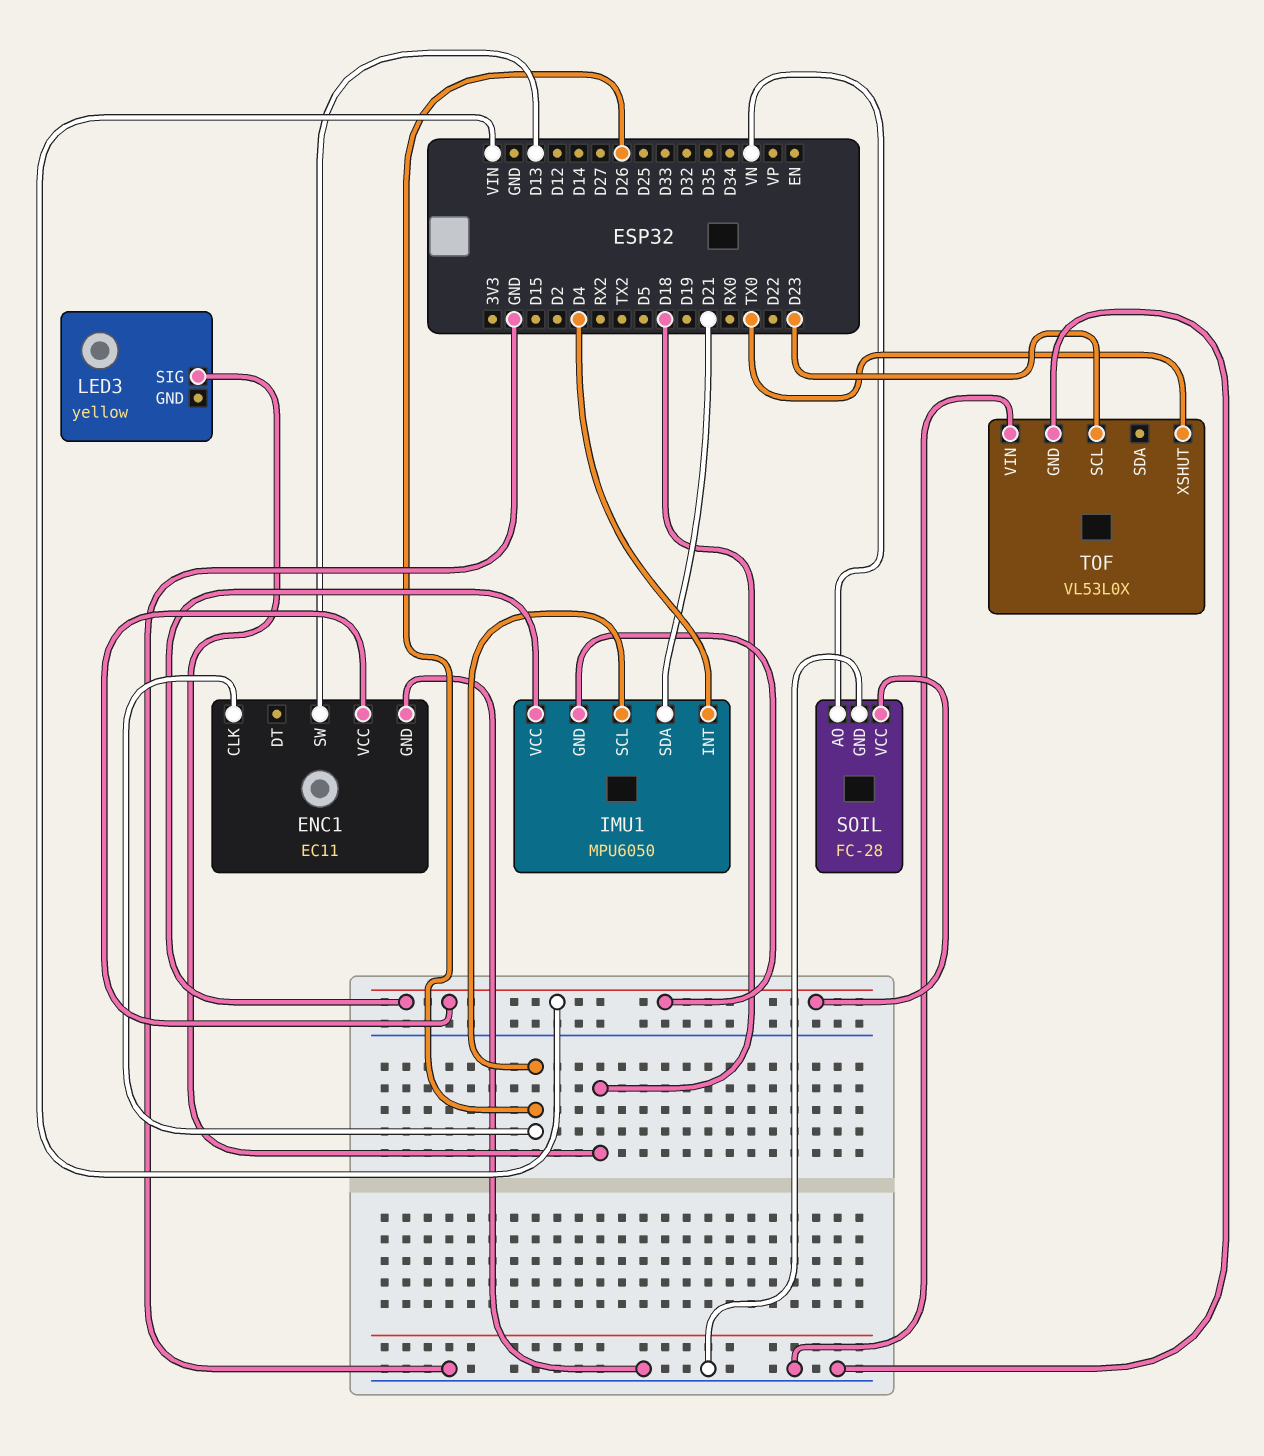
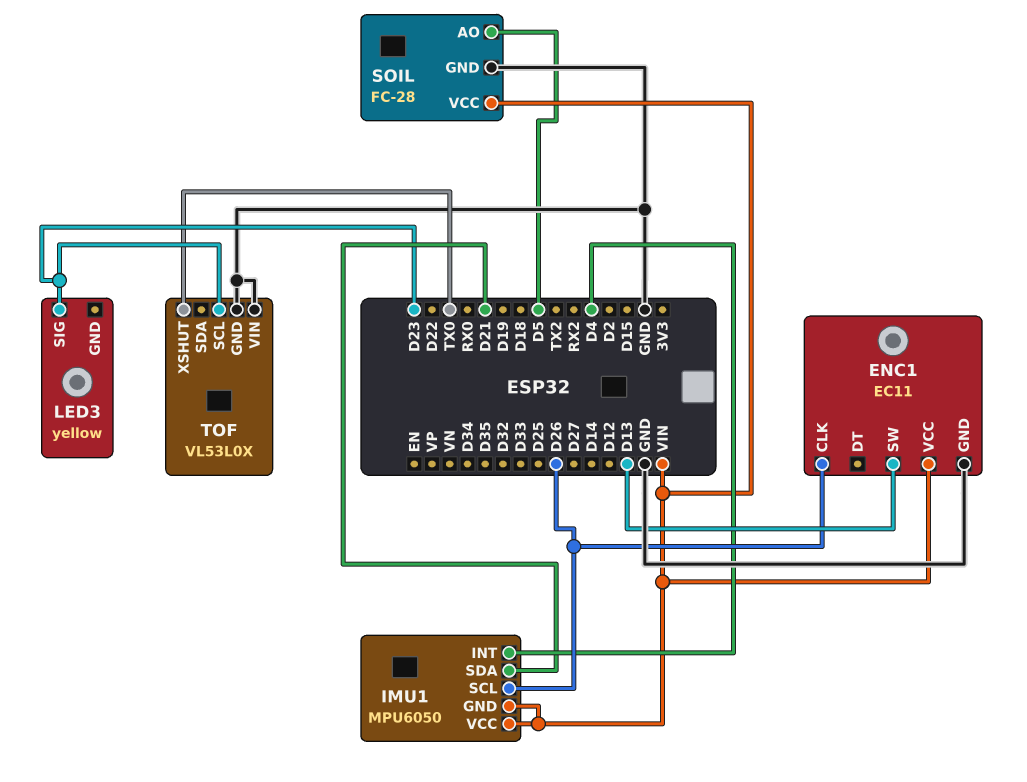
LED3 pin SIG: D18 -> D23
SOIL pin AO: VN -> D5

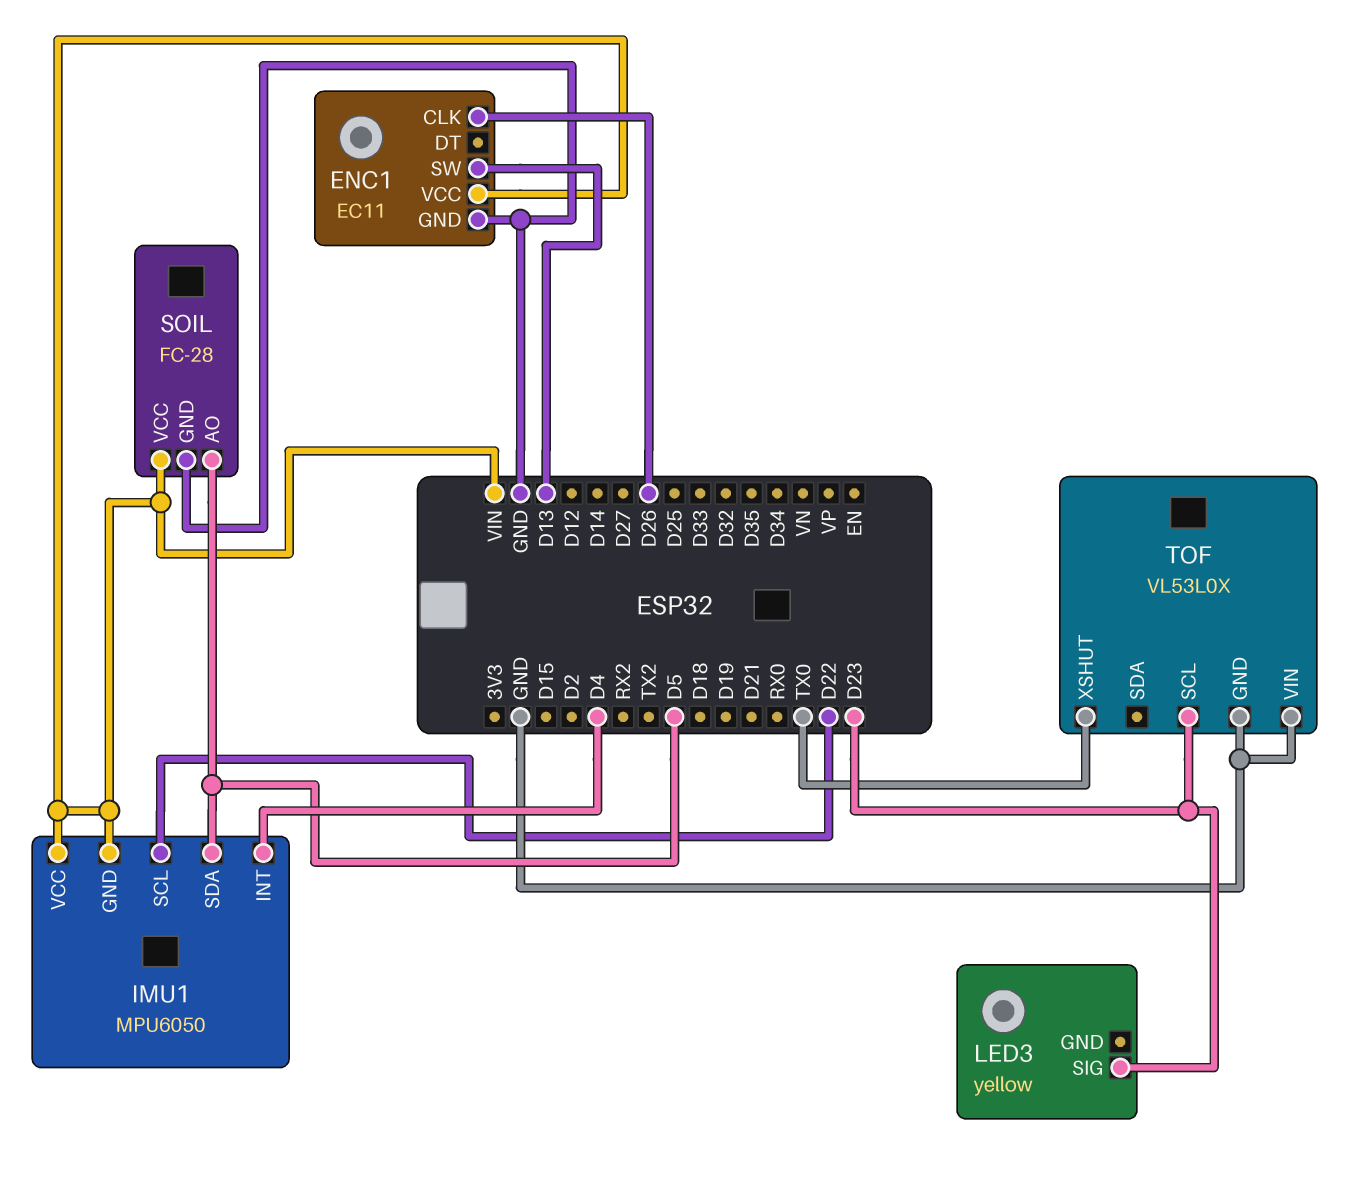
IMU1 pin SCL: D26 -> D22
IMU1 pin SDA: D21 -> D5

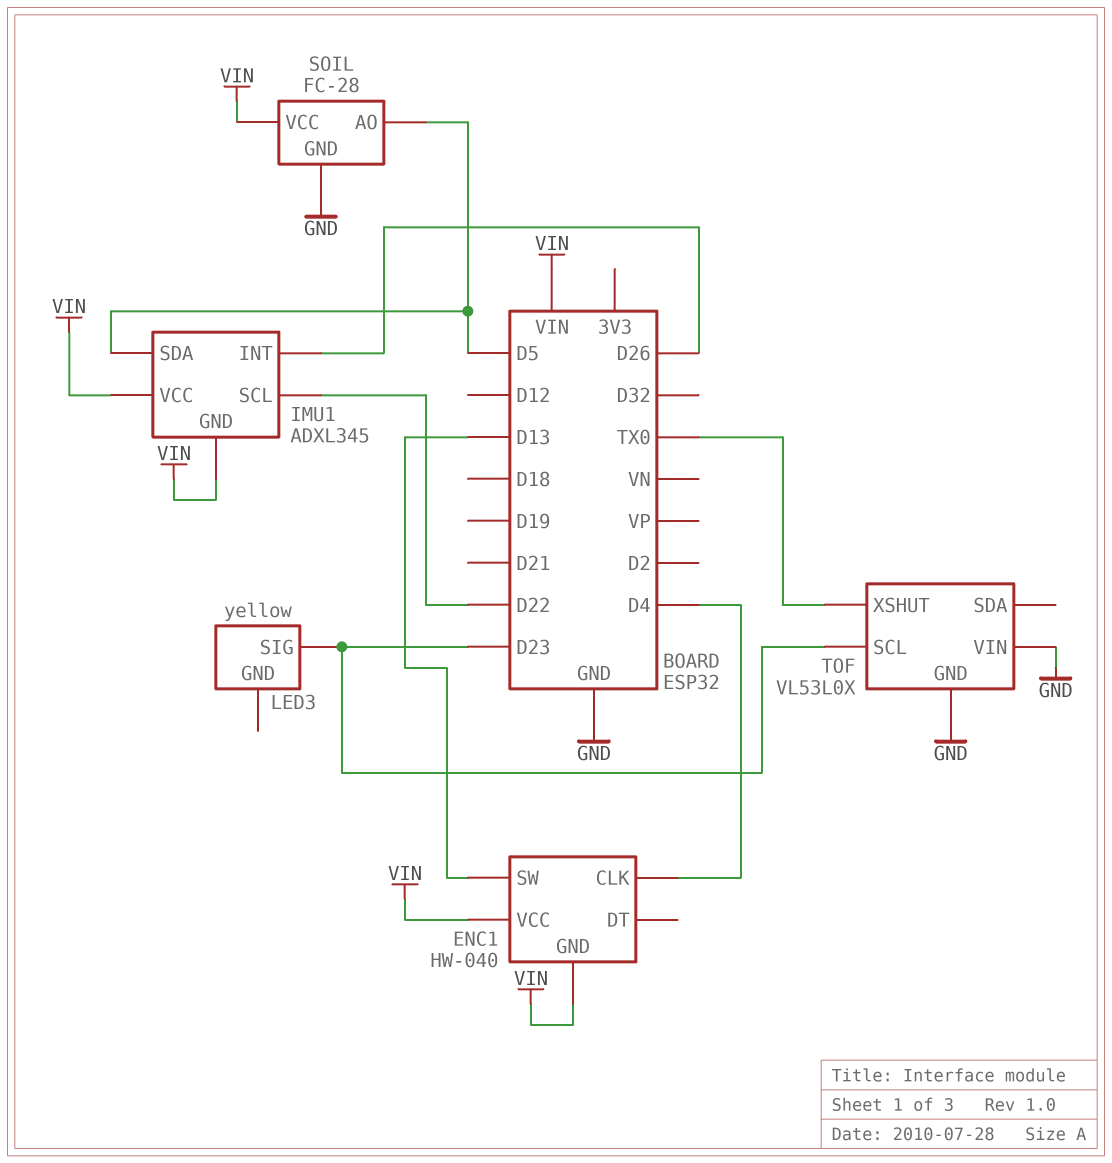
ENC1: EC11 -> HW-040
ENC1 pin CLK: D26 -> D4
ENC1 pin GND: GND -> VIN
IMU1: MPU6050 -> ADXL345
IMU1 pin INT: D4 -> D26

